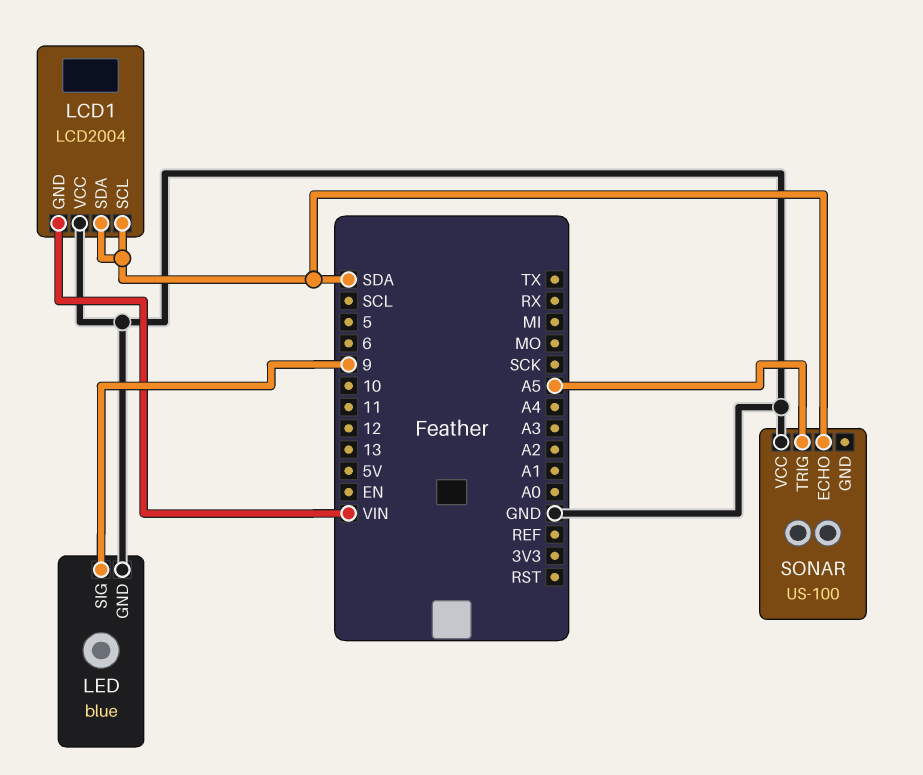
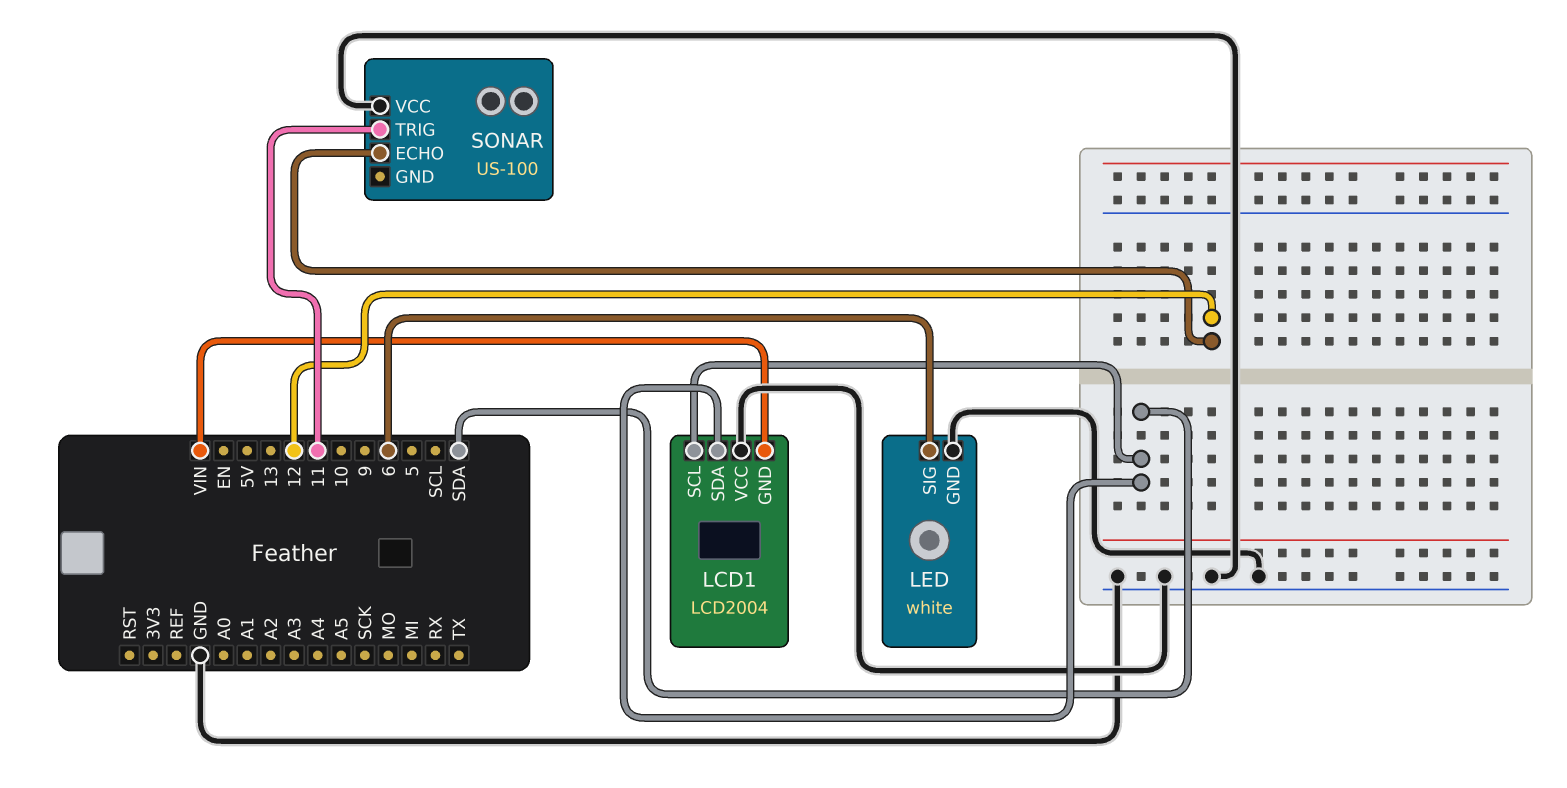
LED: blue -> white
LED pin SIG: 9 -> 6
SONAR pin ECHO: SDA -> 12
SONAR pin TRIG: A5 -> 11

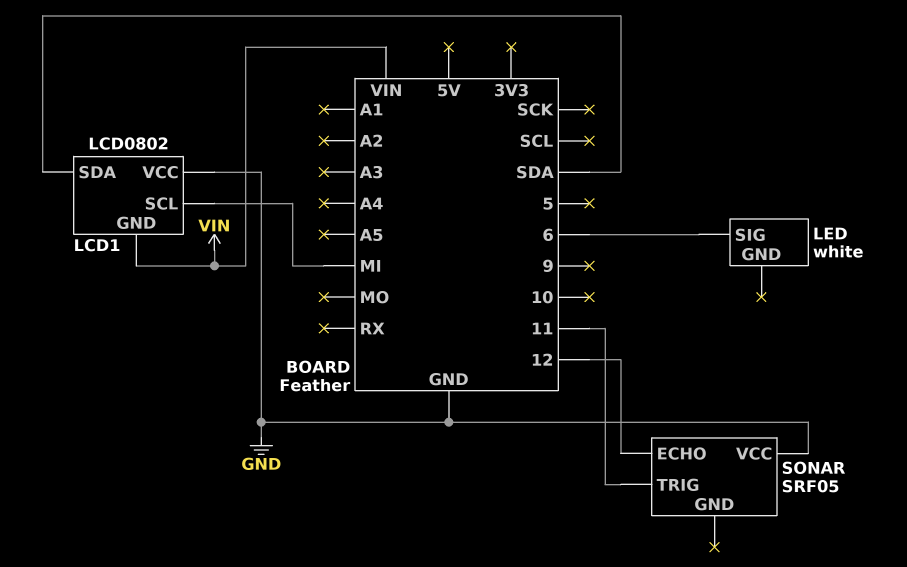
LCD1: LCD2004 -> LCD0802
LCD1 pin SCL: SDA -> MI
LED pin GND: GND -> none
SONAR: US-100 -> SRF05

